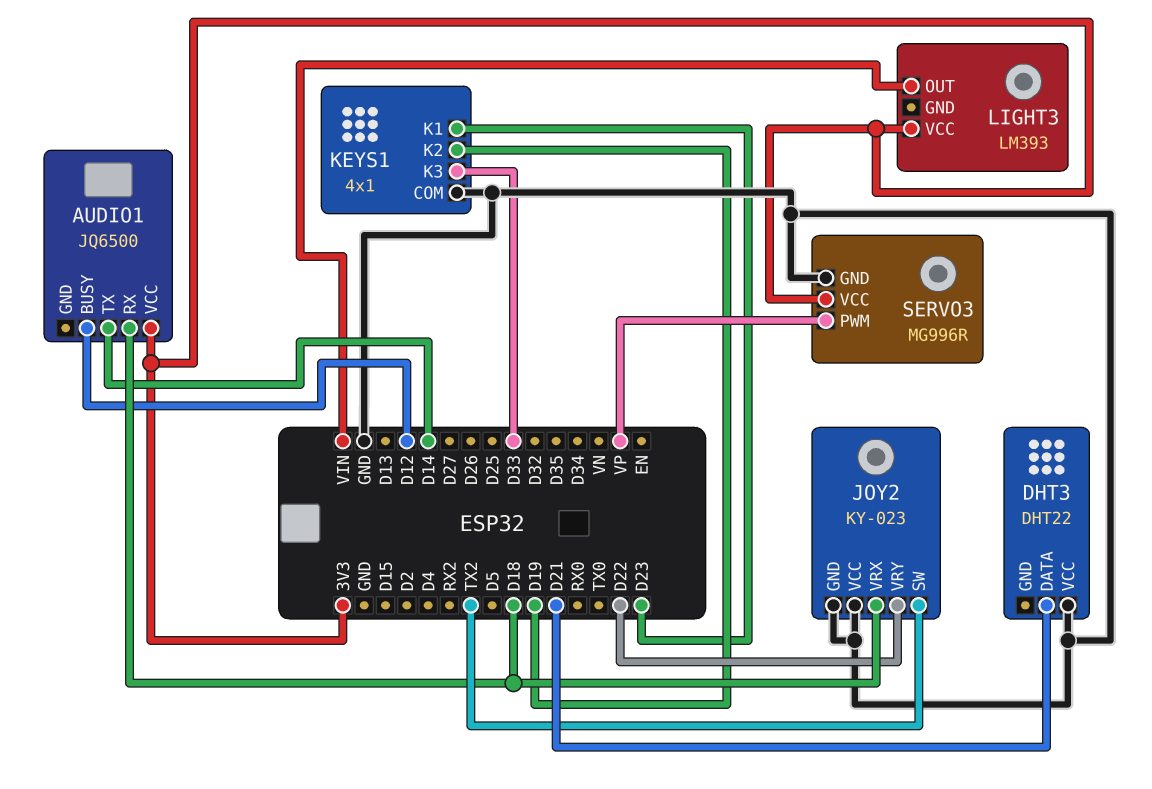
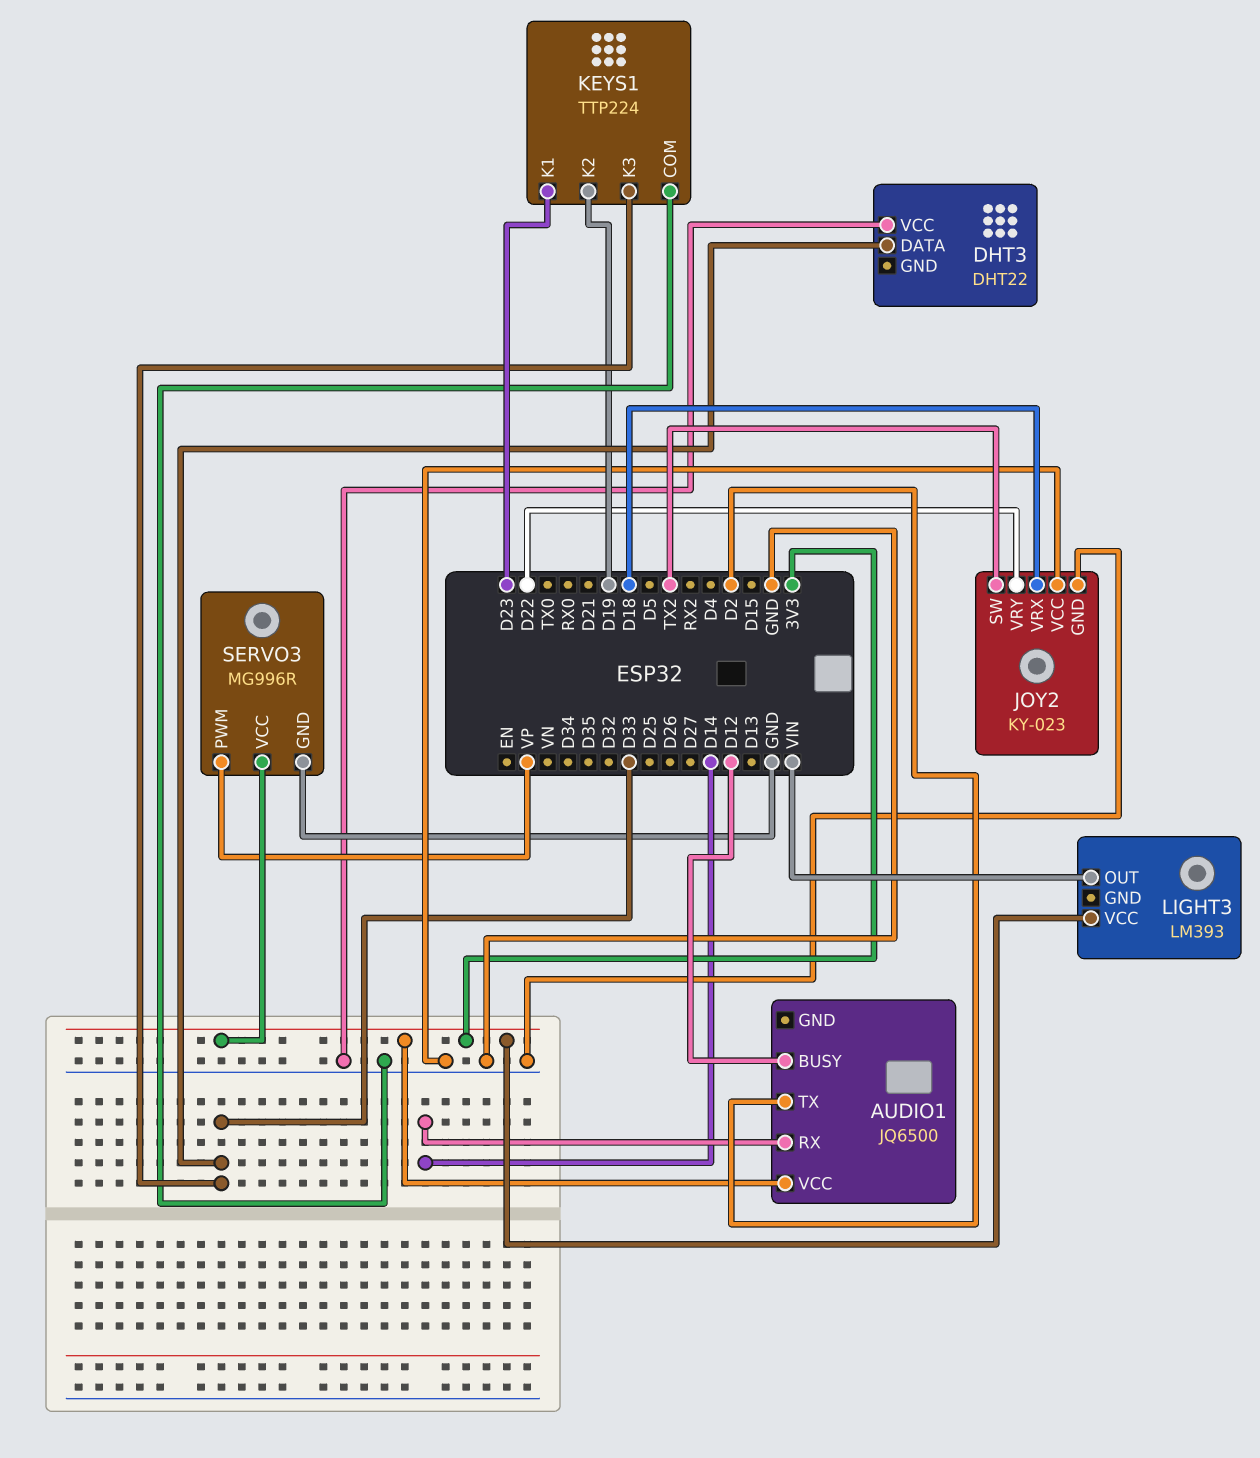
AUDIO1 pin RX: D18 -> D14
AUDIO1 pin TX: D14 -> D2
DHT3 pin DATA: D21 -> D33
KEYS1: 4x1 -> TTP224

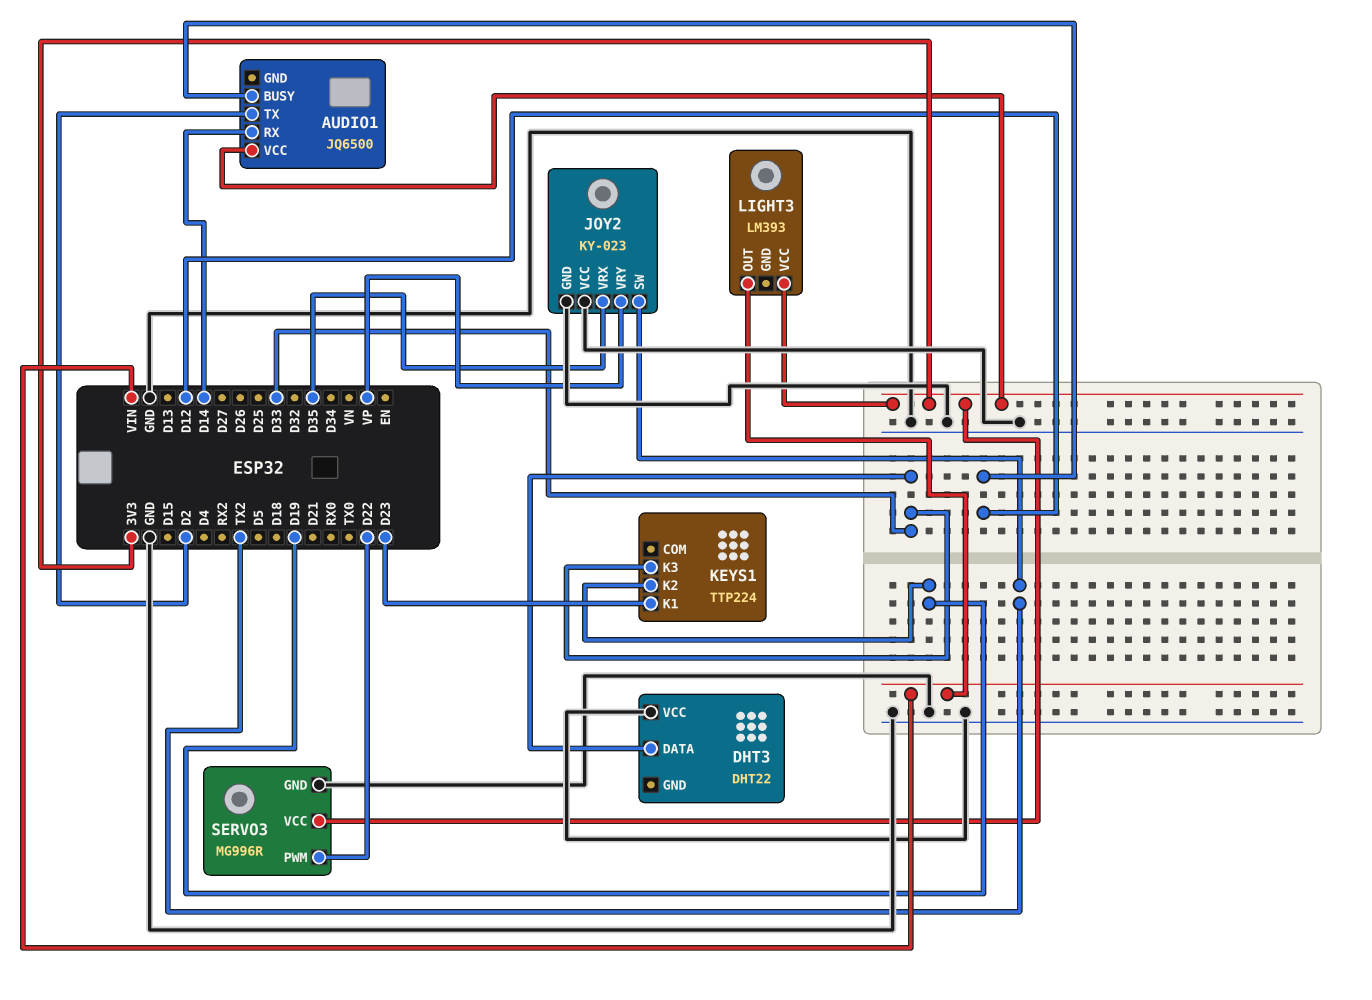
JOY2 pin VRX: D18 -> D35
JOY2 pin VRY: D22 -> VP
KEYS1 pin COM: GND -> none
SERVO3 pin PWM: VP -> D22

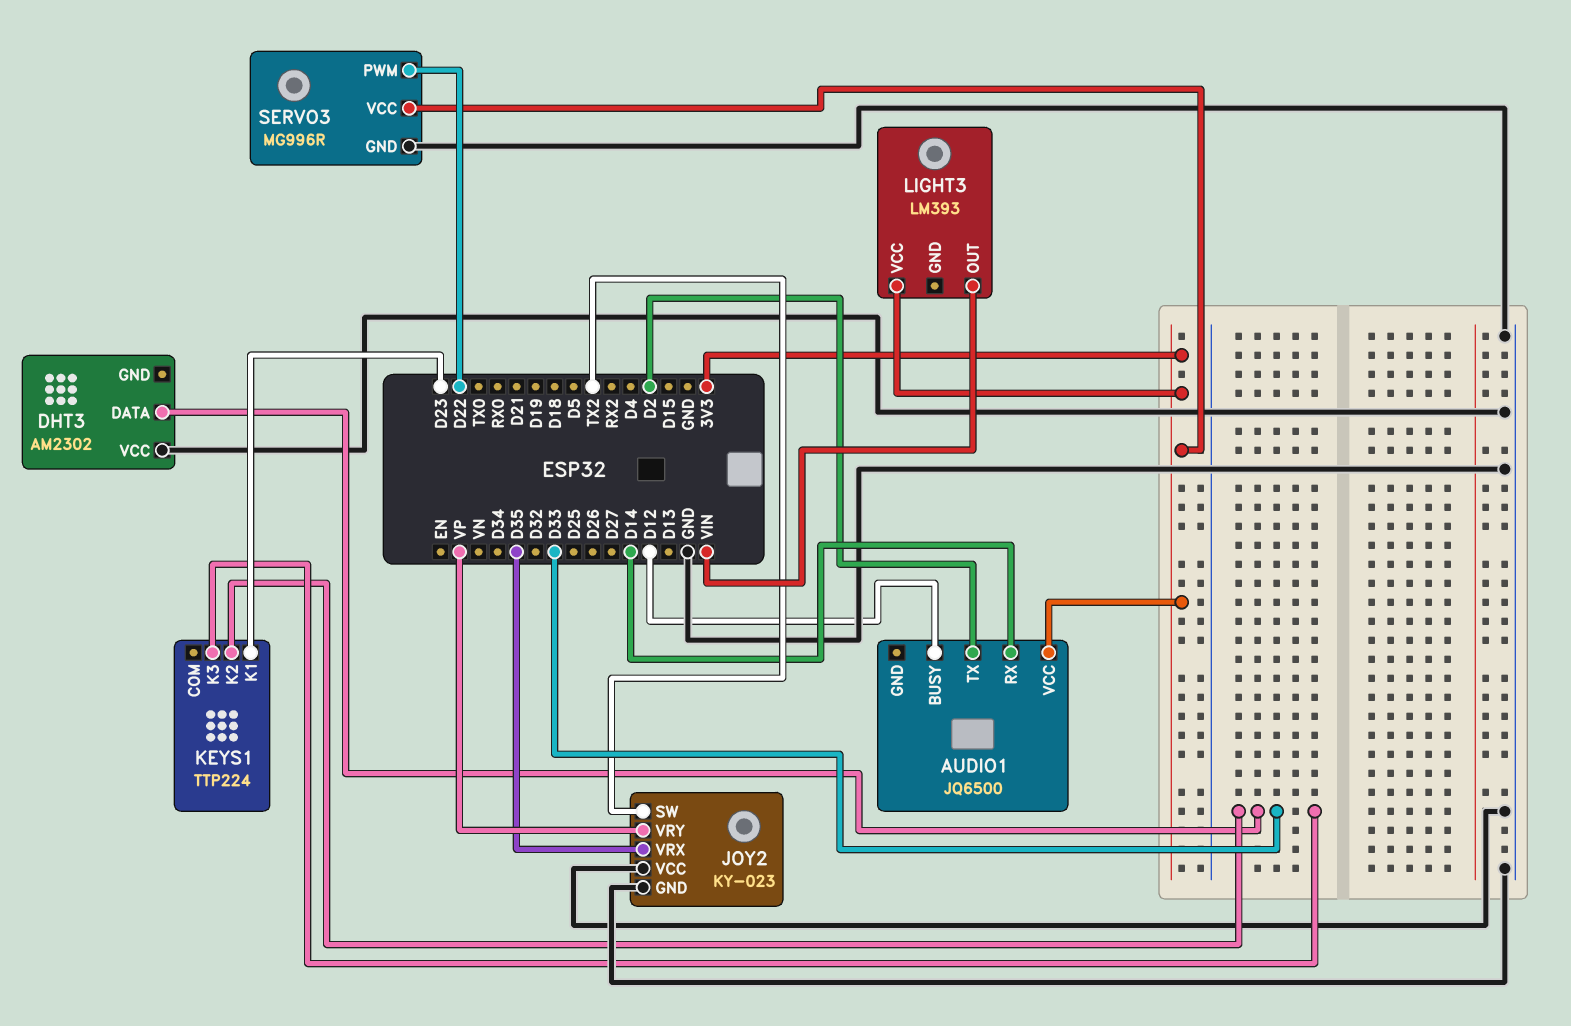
DHT3: DHT22 -> AM2302
KEYS1 pin K2: D19 -> D33

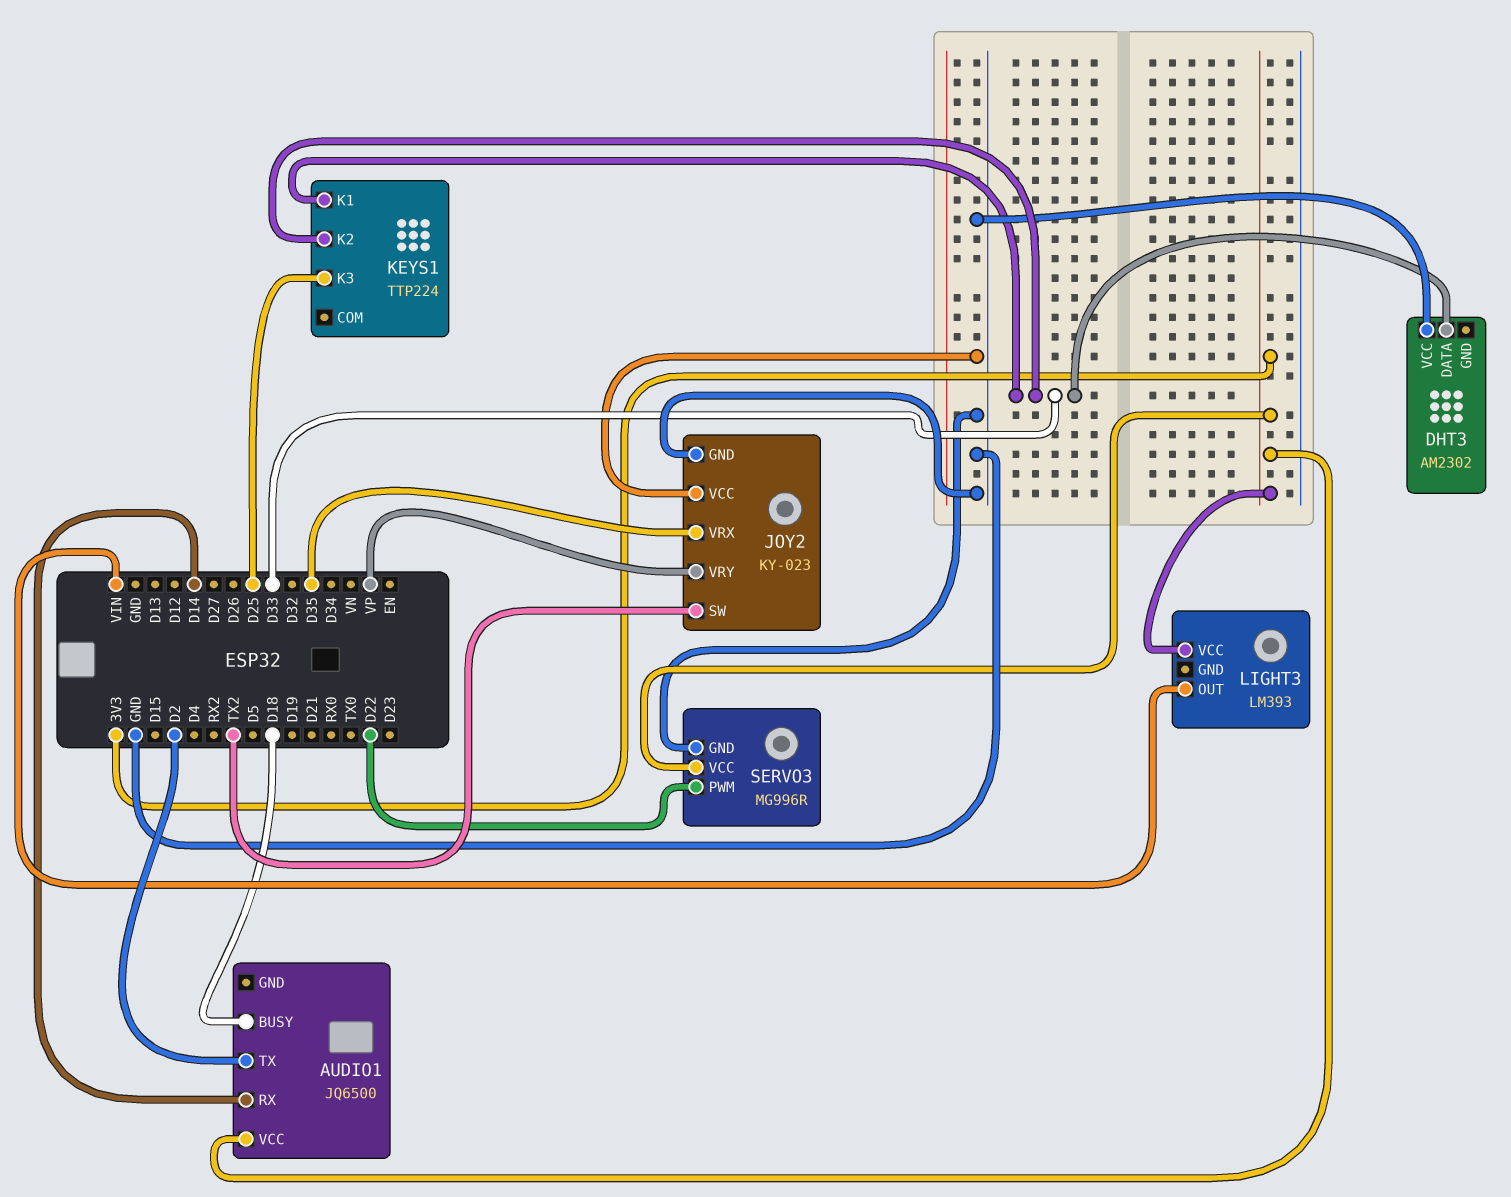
AUDIO1 pin BUSY: D12 -> D18
KEYS1 pin K1: D23 -> D33
KEYS1 pin K3: D33 -> D25

